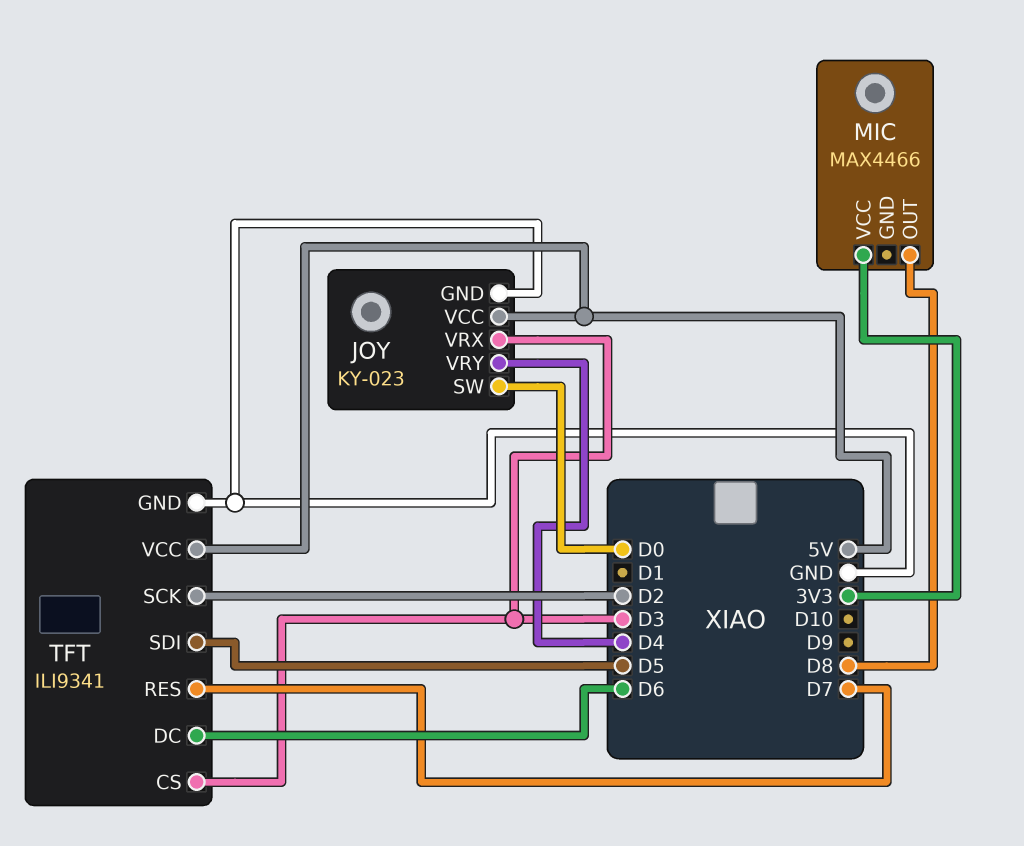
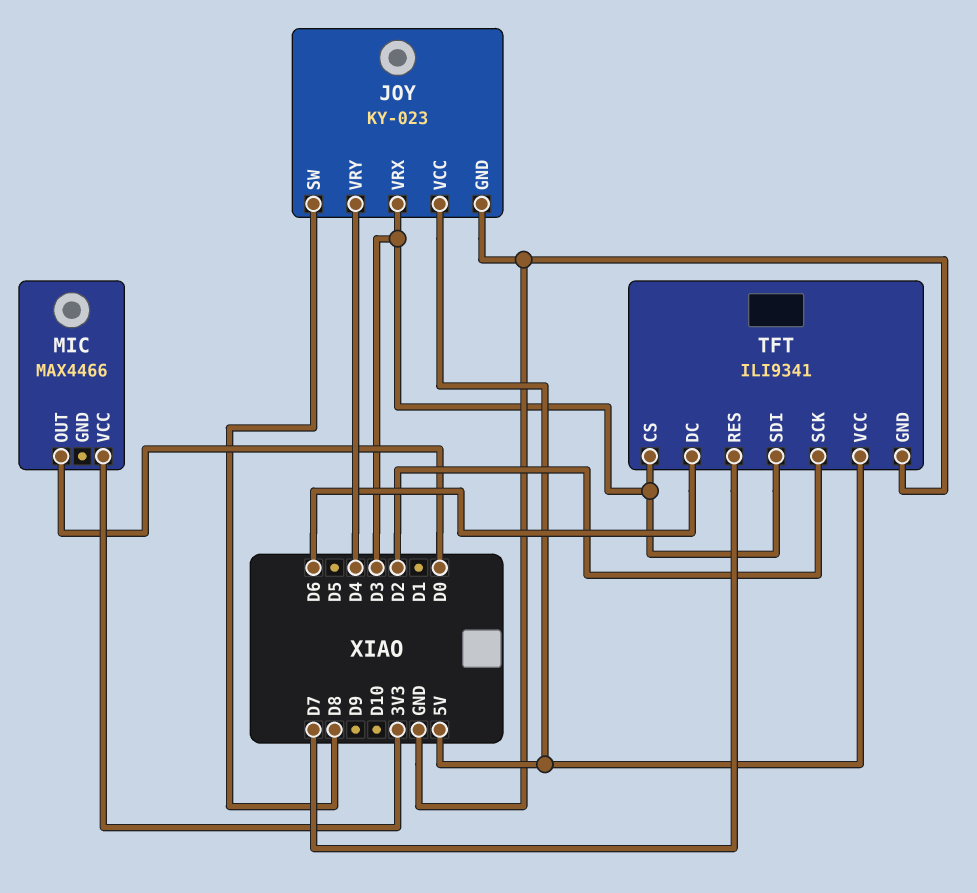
JOY pin SW: D0 -> D8
MIC pin OUT: D8 -> D0
TFT pin SDI: D5 -> D3

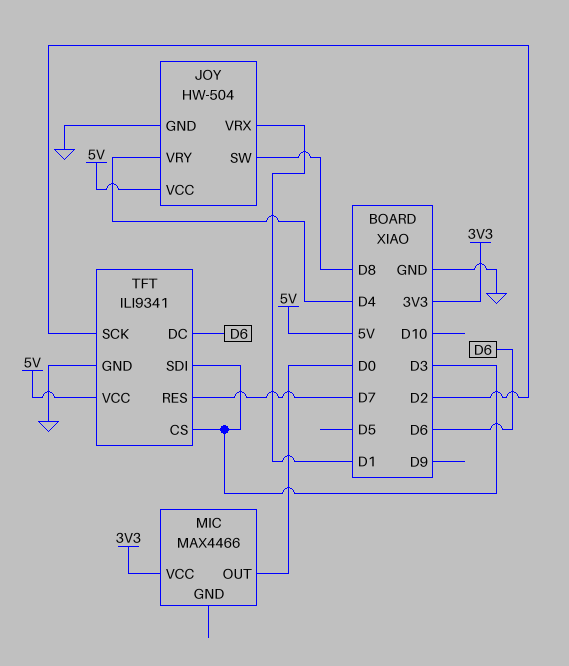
JOY: KY-023 -> HW-504
JOY pin VRX: D3 -> D1

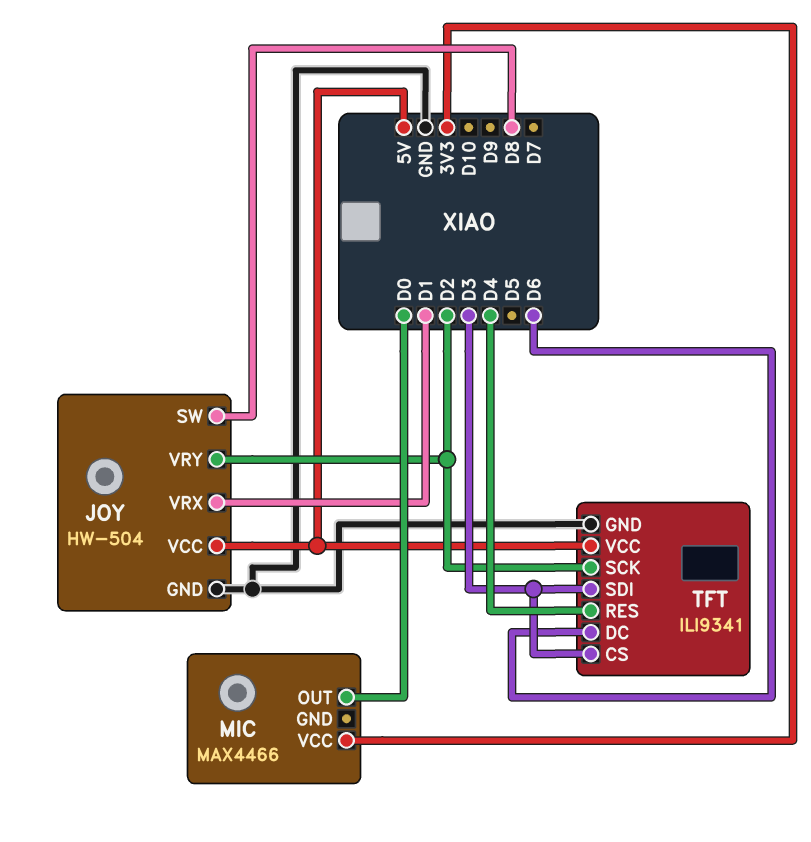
JOY pin VRY: D4 -> D2
TFT pin RES: D7 -> D4

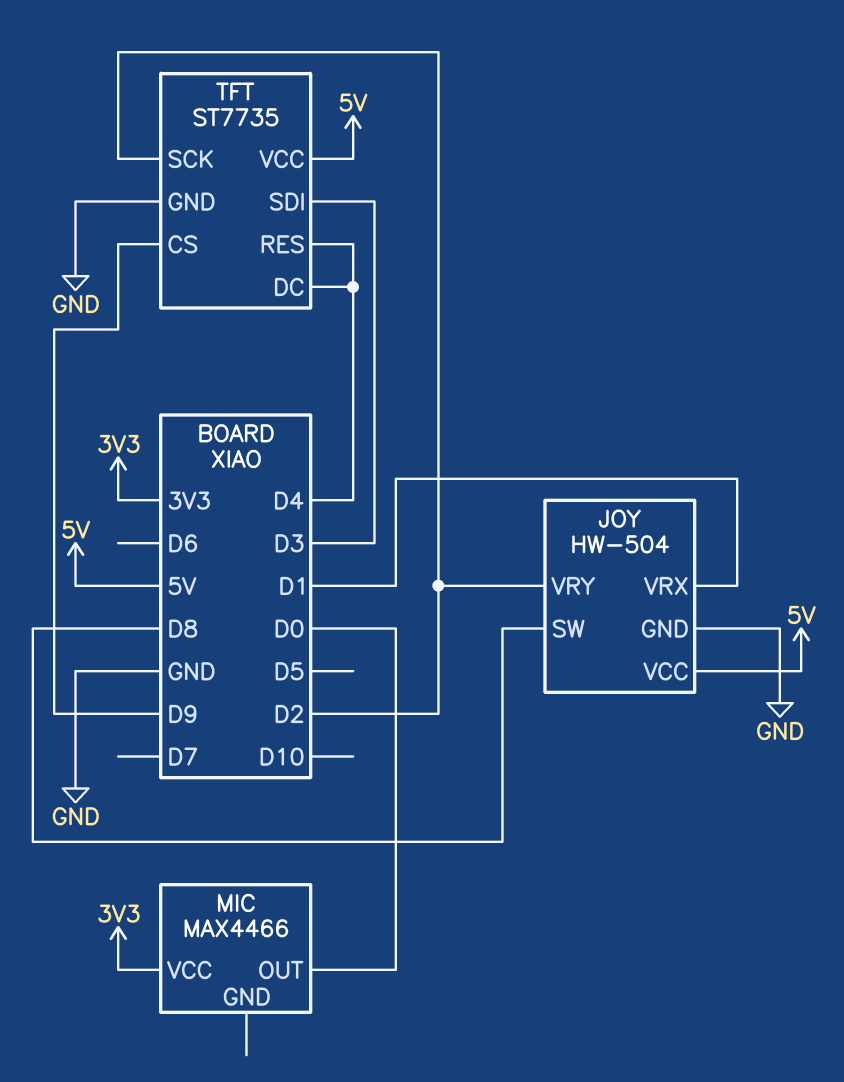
TFT: ILI9341 -> ST7735
TFT pin CS: D3 -> D9
TFT pin DC: D6 -> D4

